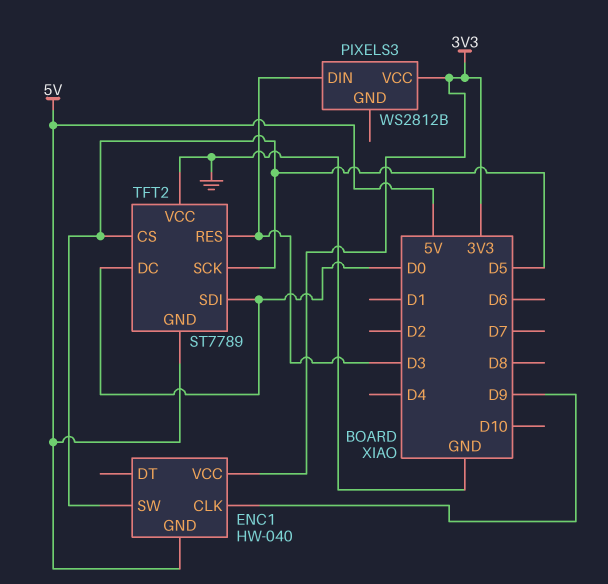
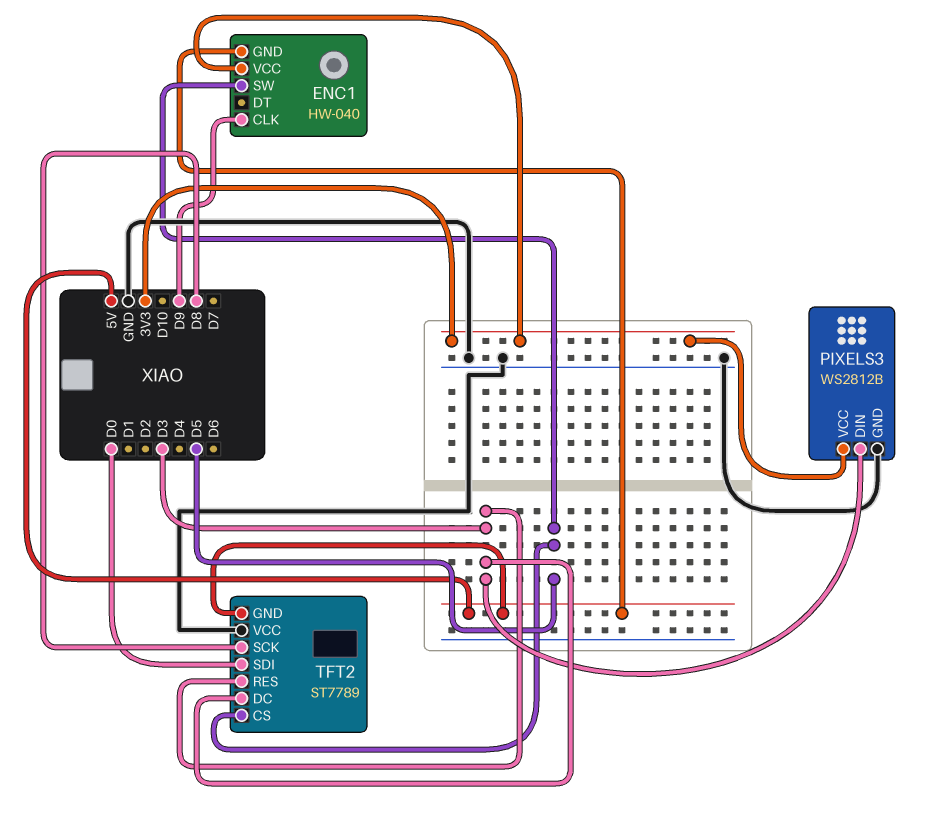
PIXELS3 pin GND: none -> GND
TFT2 pin DC: D0 -> D3
TFT2 pin SCK: D5 -> D8

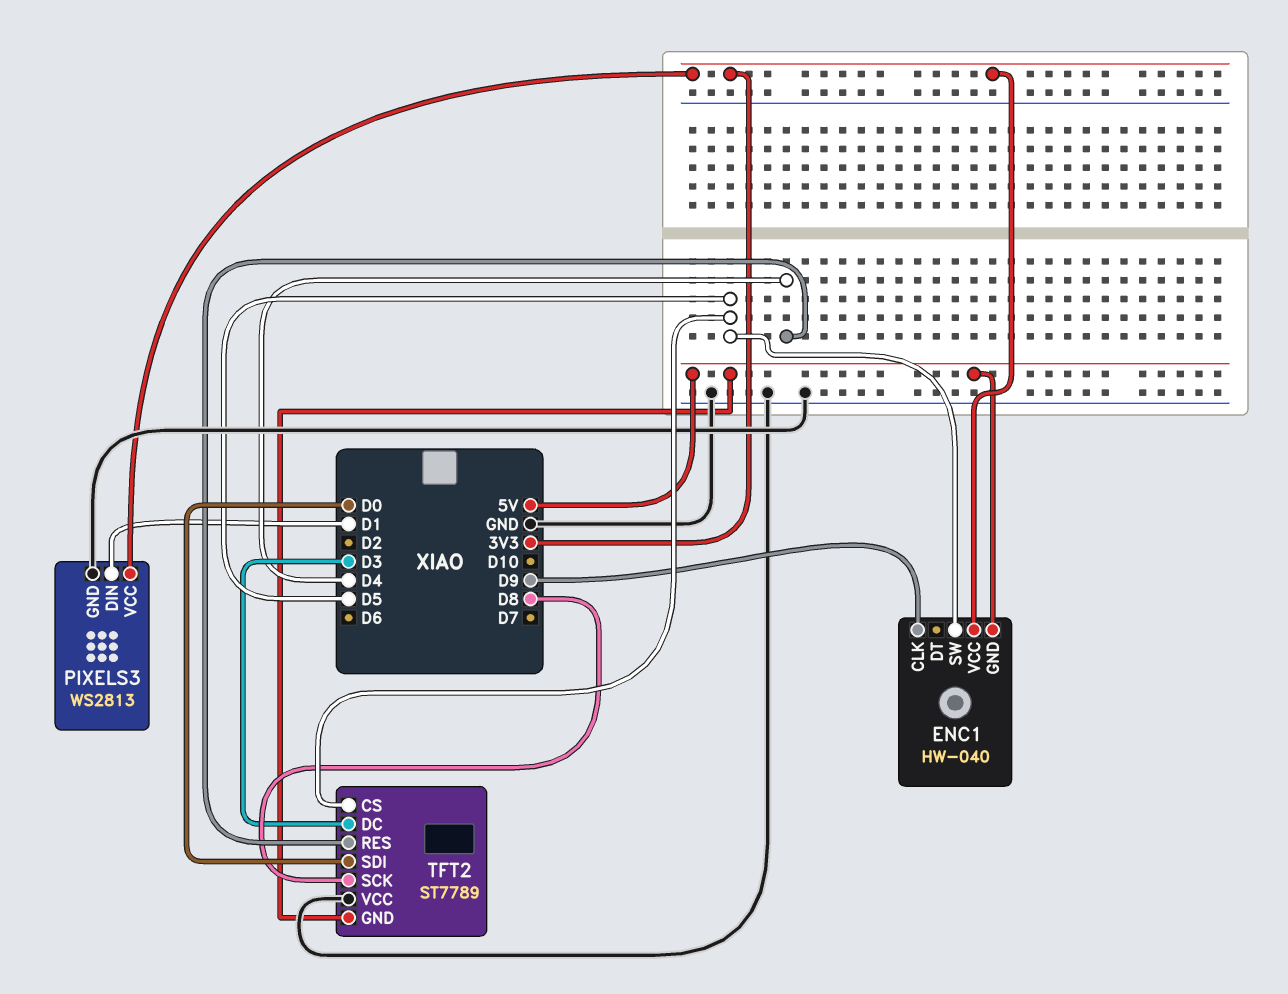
PIXELS3: WS2812B -> WS2813
PIXELS3 pin DIN: D3 -> D1
TFT2 pin RES: D3 -> D4

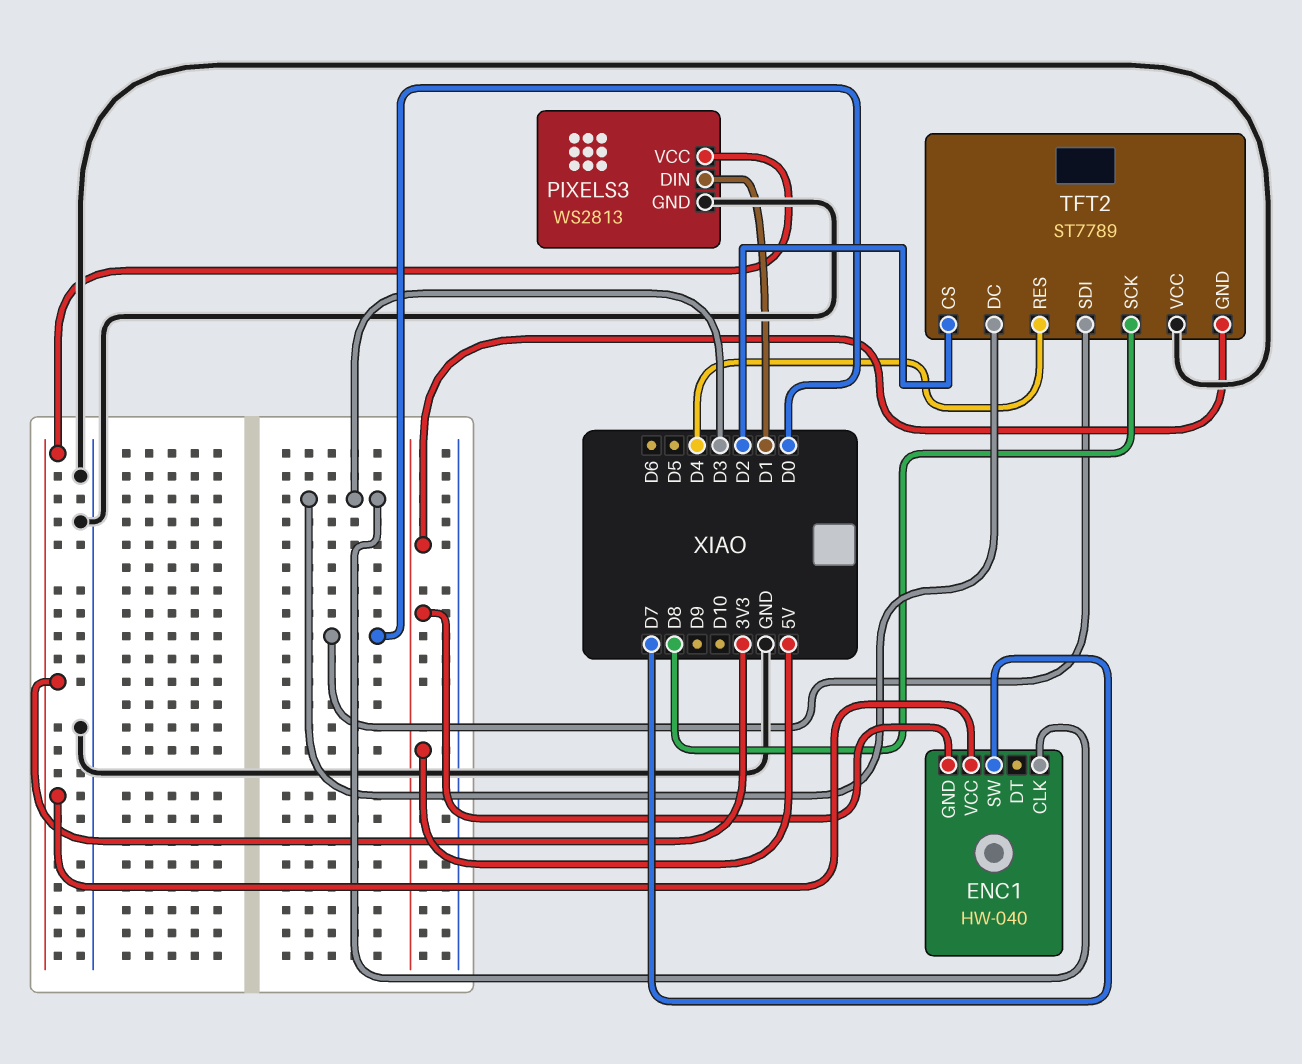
ENC1 pin CLK: D9 -> D3
ENC1 pin SW: D5 -> D7
TFT2 pin CS: D5 -> D2

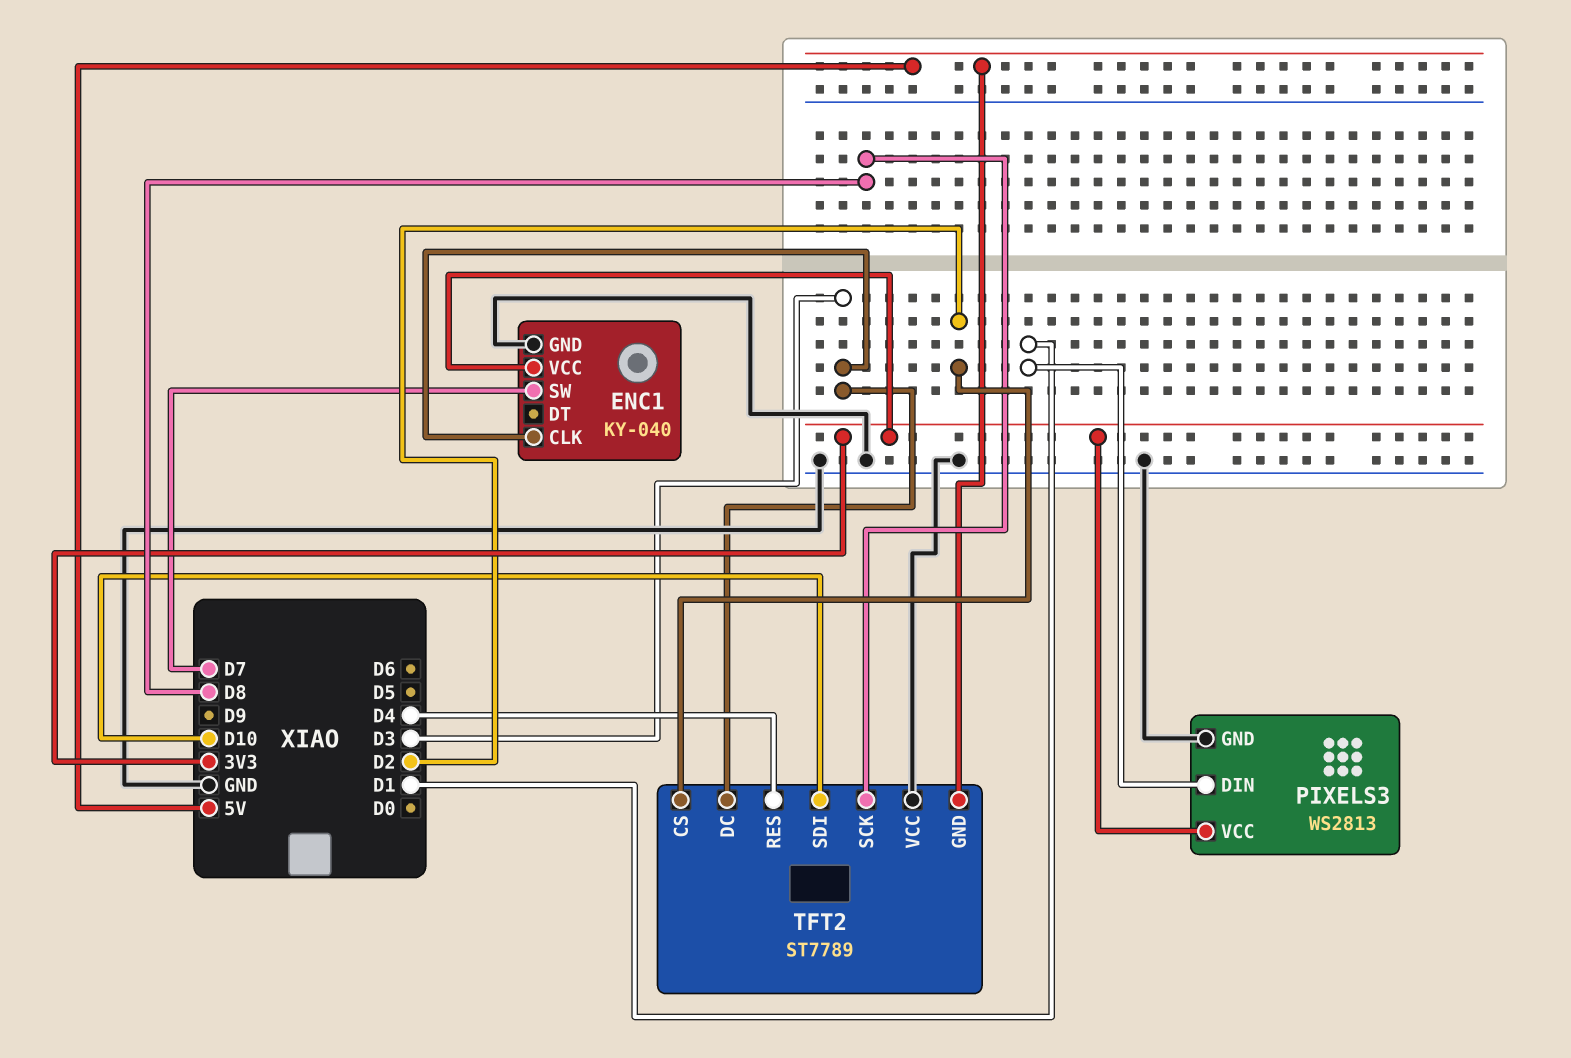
ENC1: HW-040 -> KY-040
ENC1 pin GND: 5V -> GND
TFT2 pin SDI: D0 -> D10

